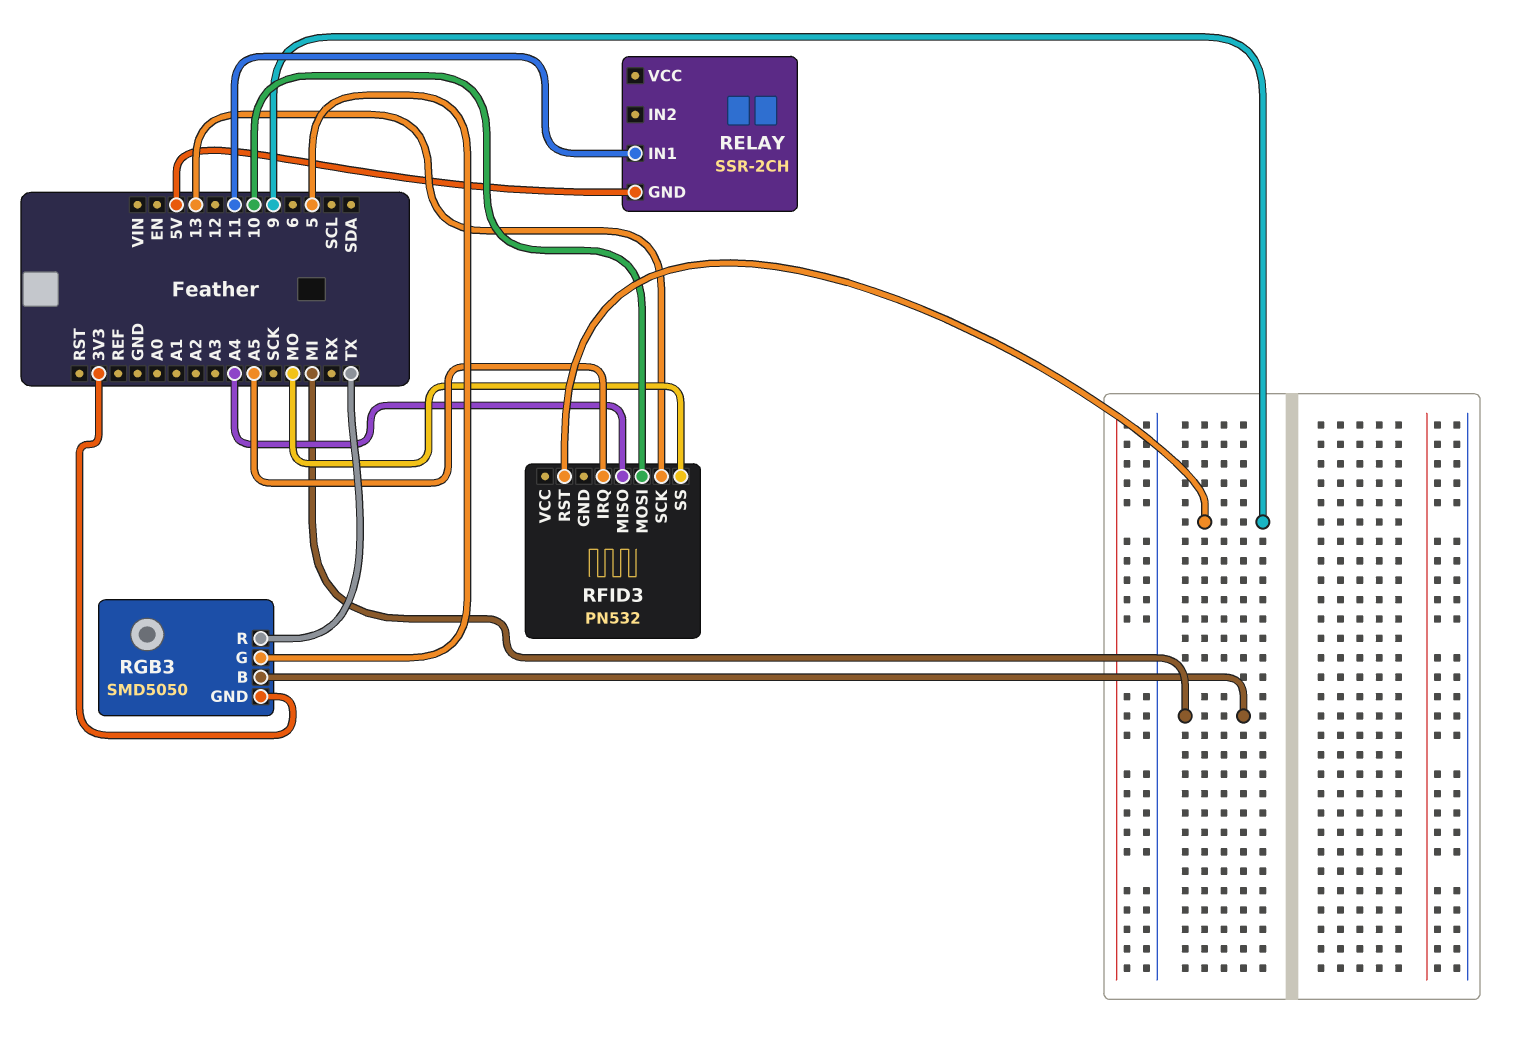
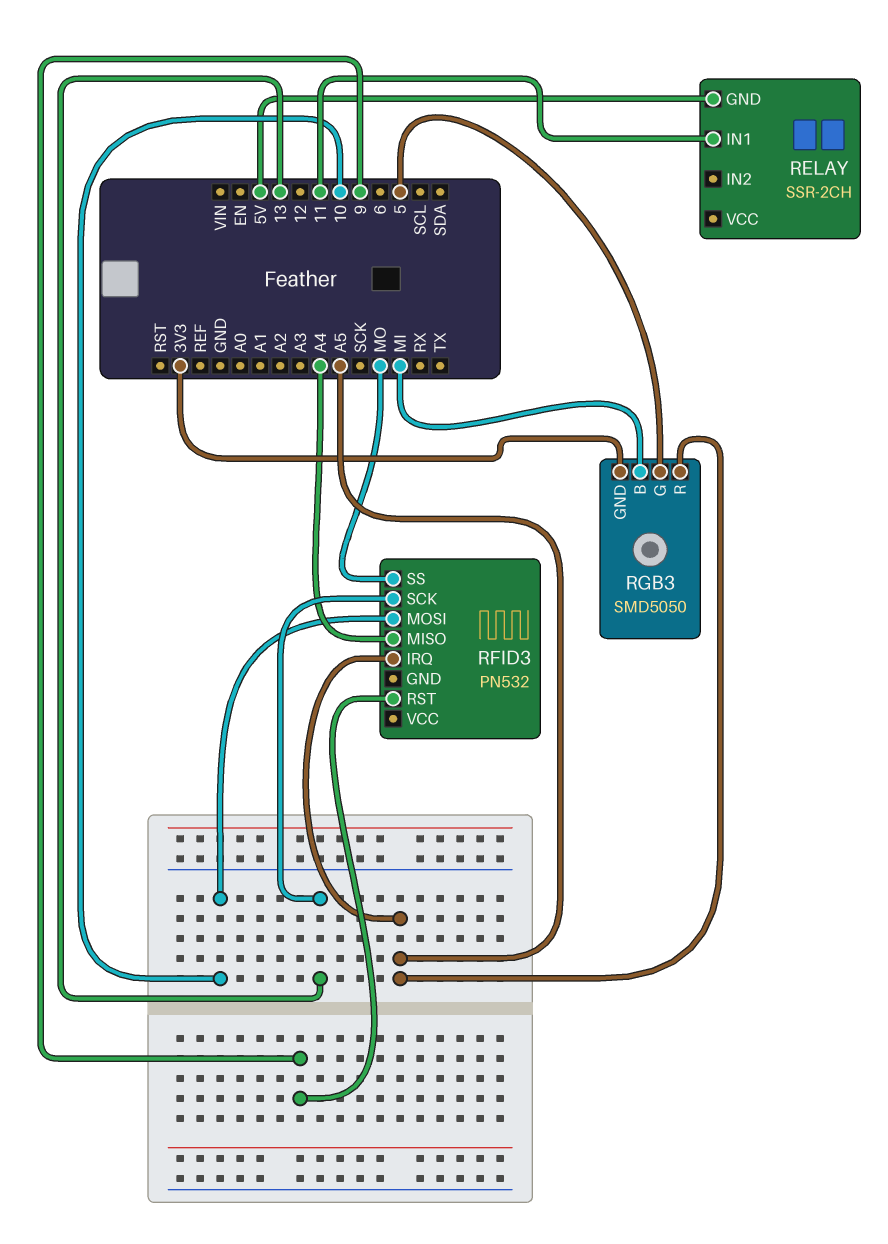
RGB3 pin R: TX -> A5

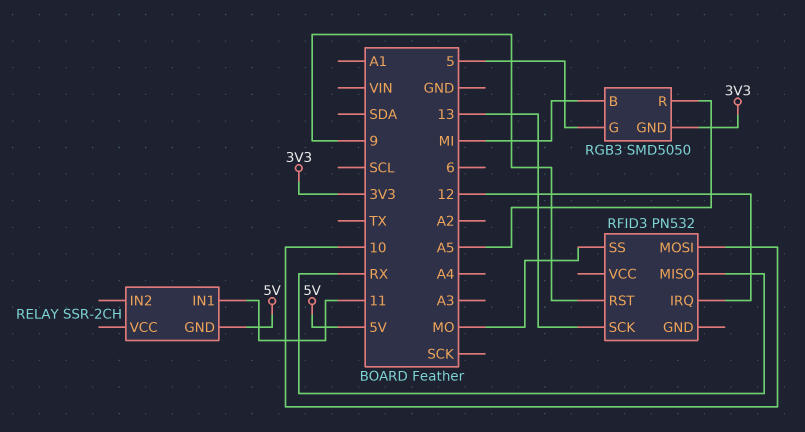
RFID3 pin IRQ: A5 -> 12
RFID3 pin MISO: A4 -> RX

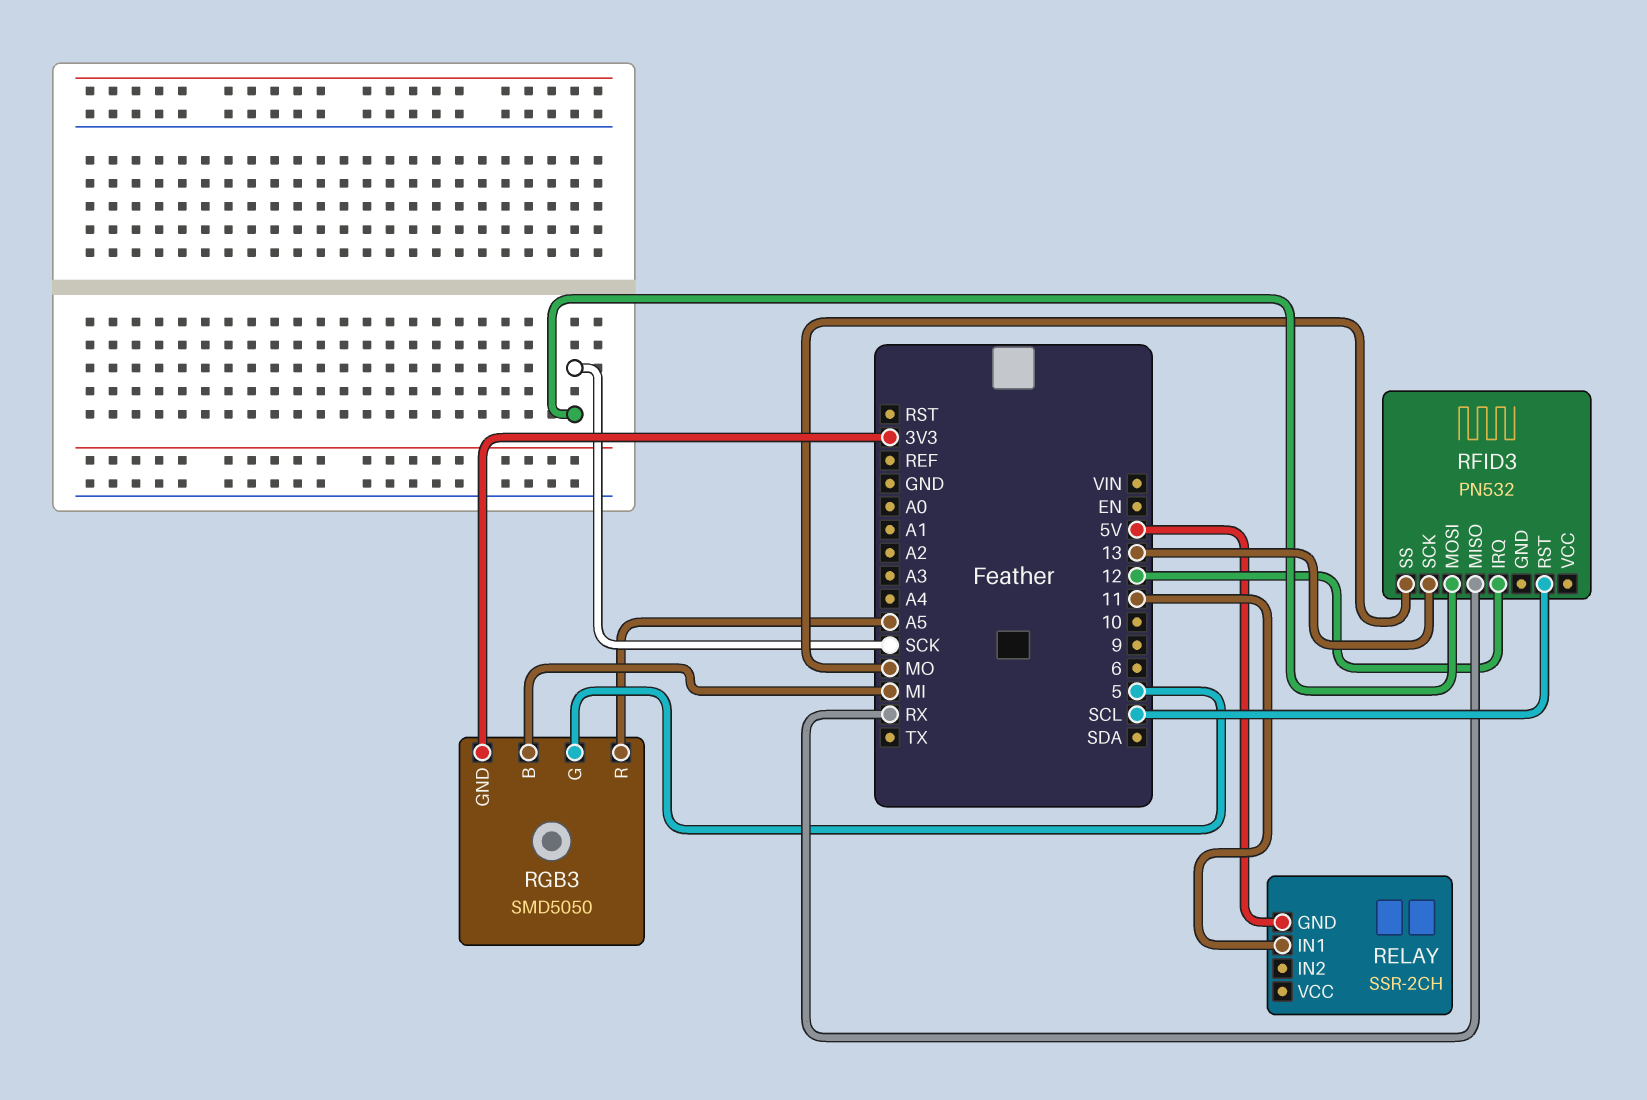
RFID3 pin MOSI: 10 -> SCK
RFID3 pin RST: 9 -> SCL

